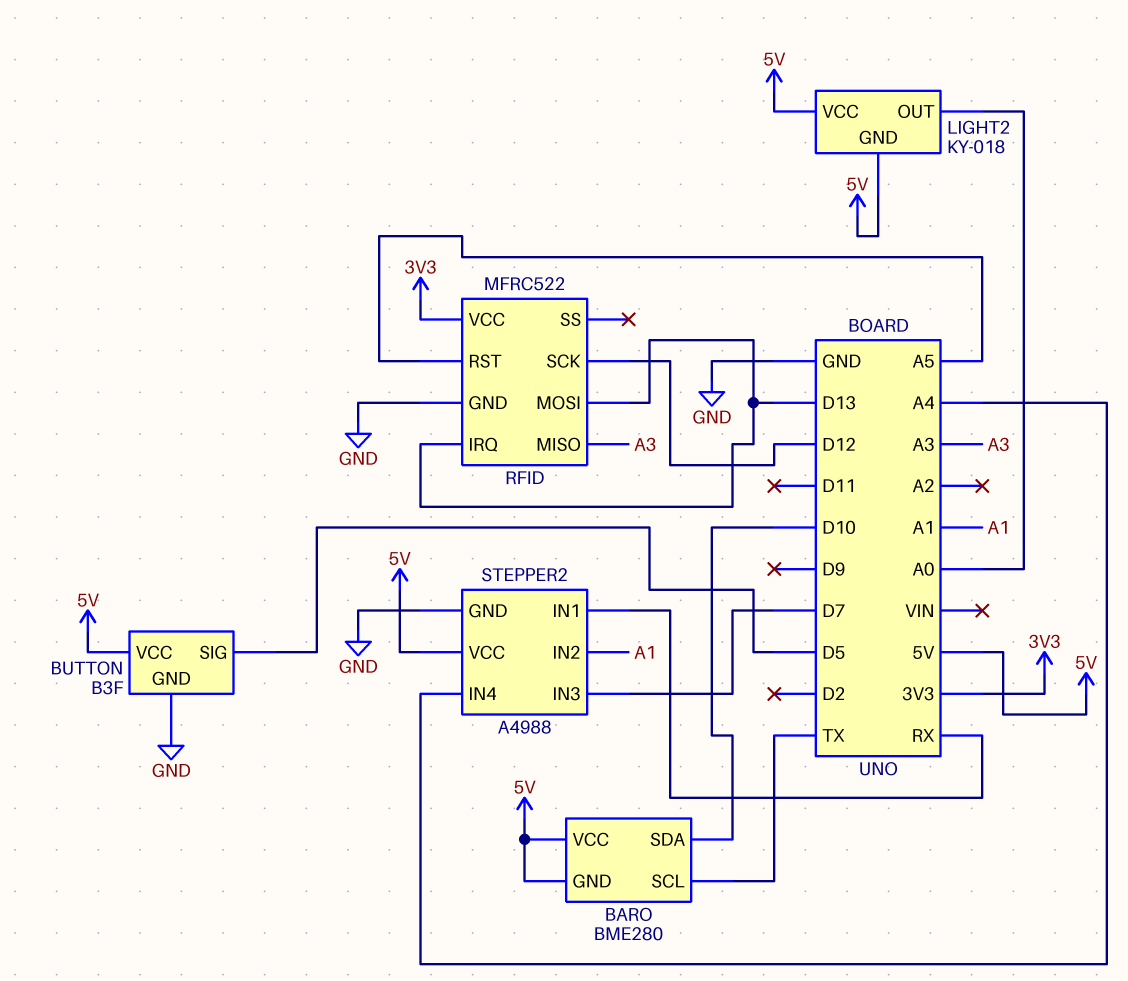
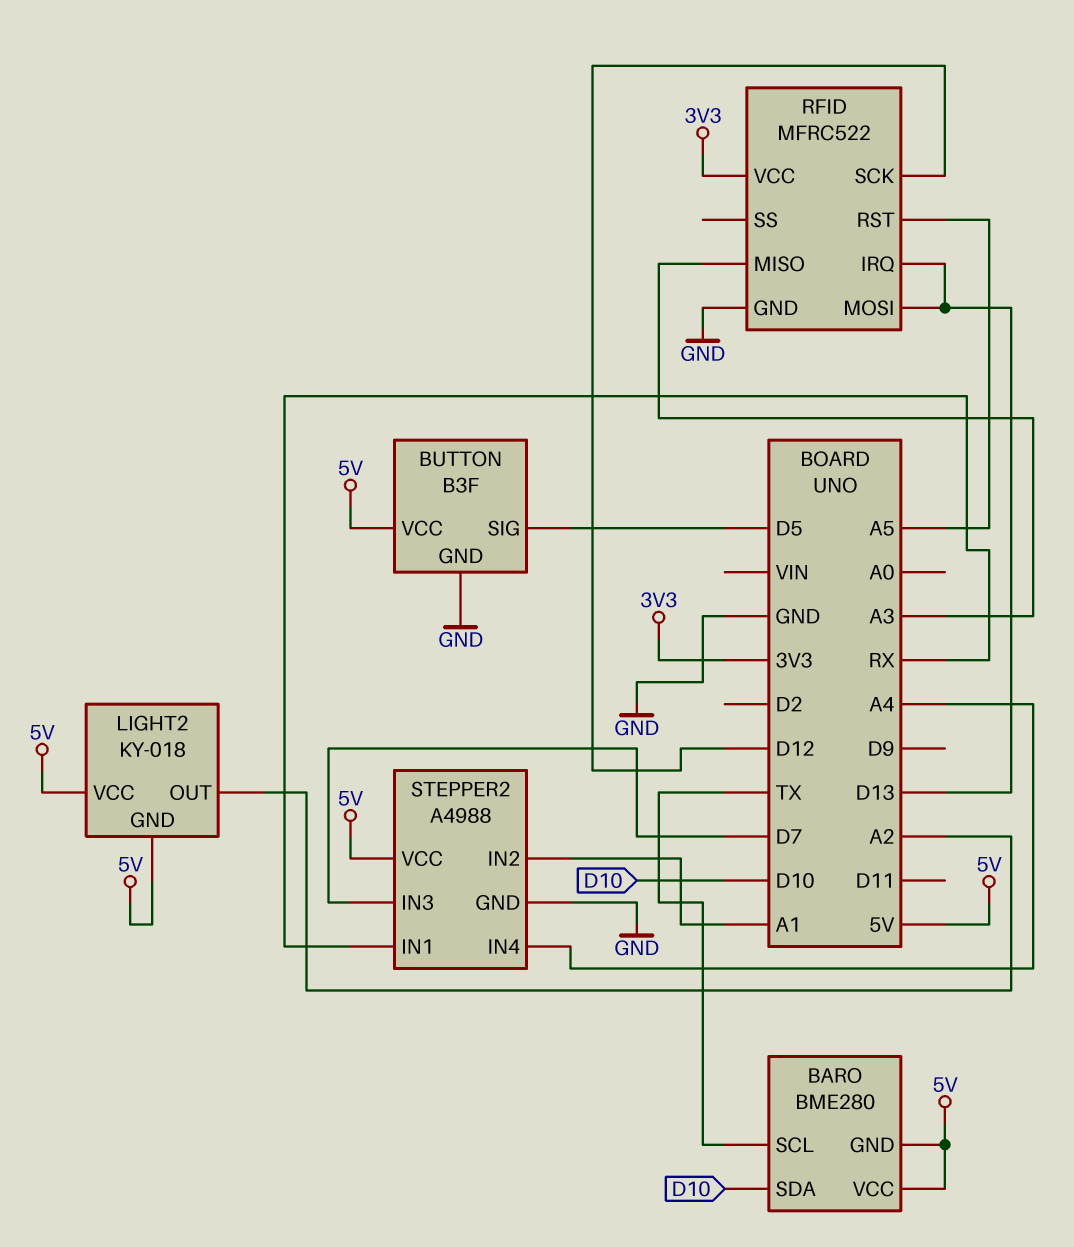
LIGHT2 pin OUT: A0 -> A2

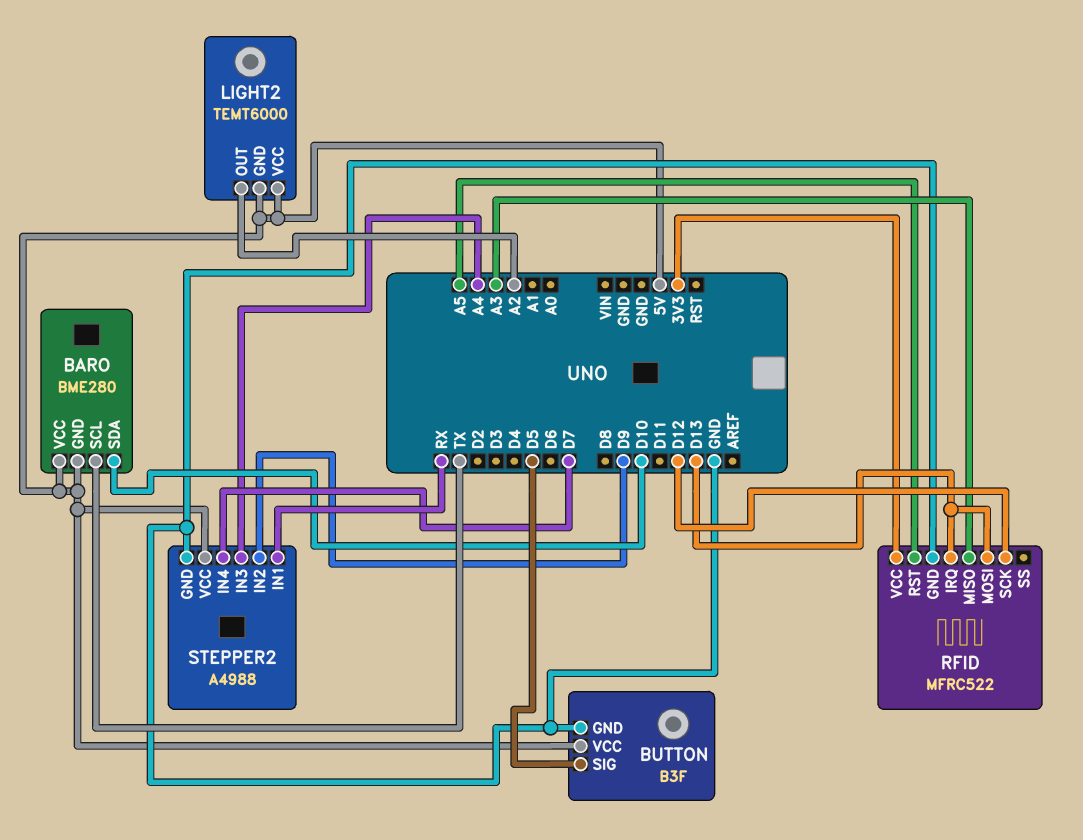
LIGHT2: KY-018 -> TEMT6000
STEPPER2 pin IN2: A1 -> D9
STEPPER2 pin IN3: D7 -> A4
STEPPER2 pin IN4: A4 -> D7

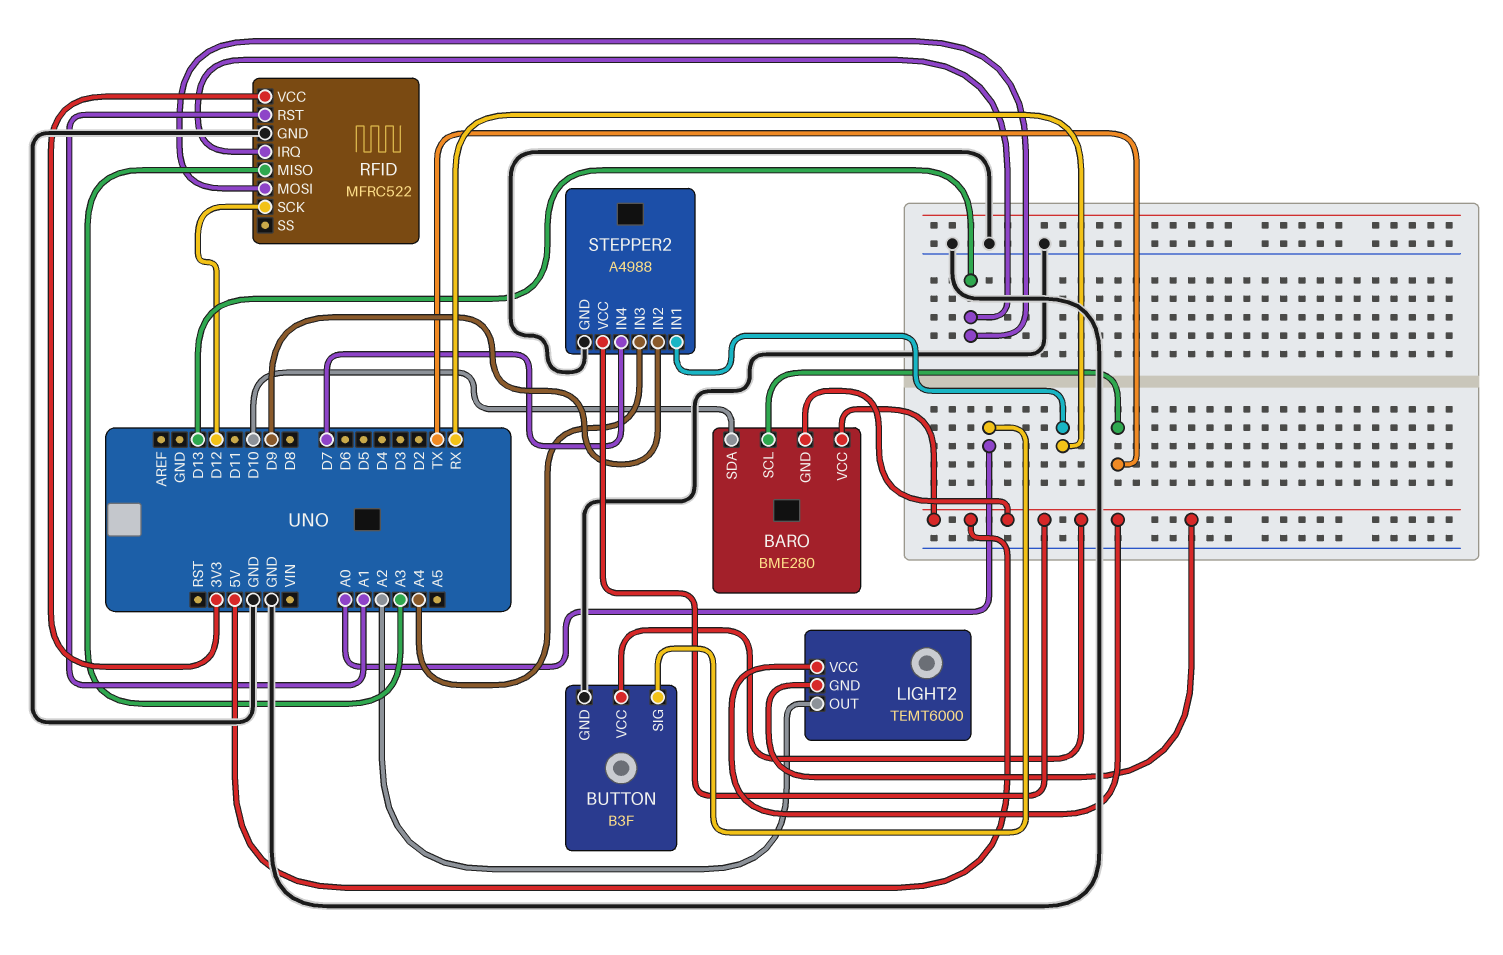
BUTTON pin SIG: D5 -> A0
RFID pin RST: A5 -> A1

